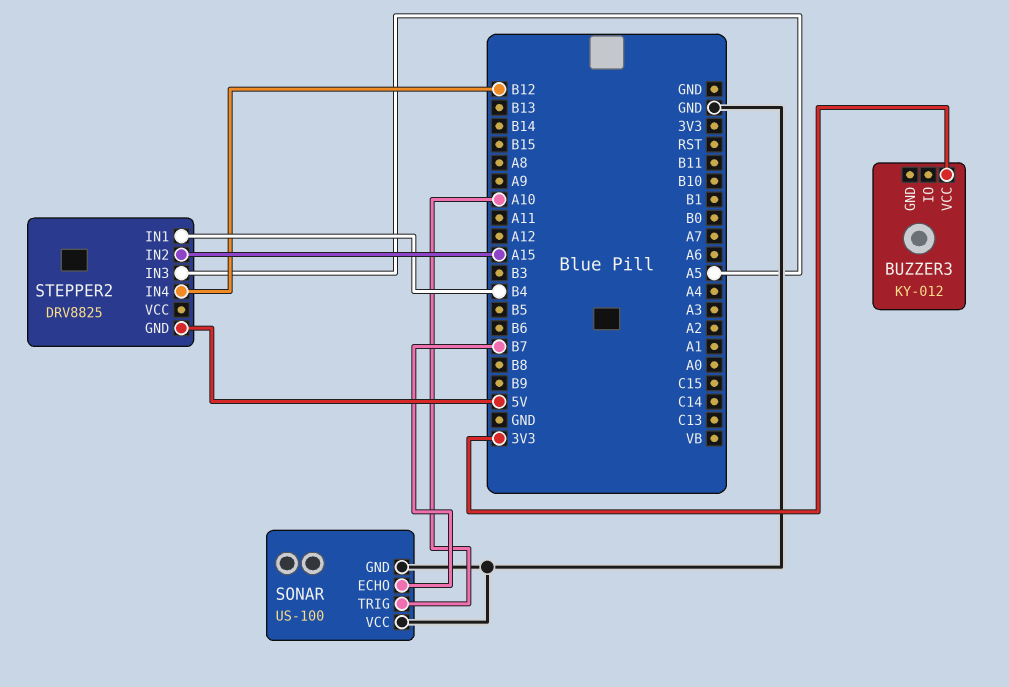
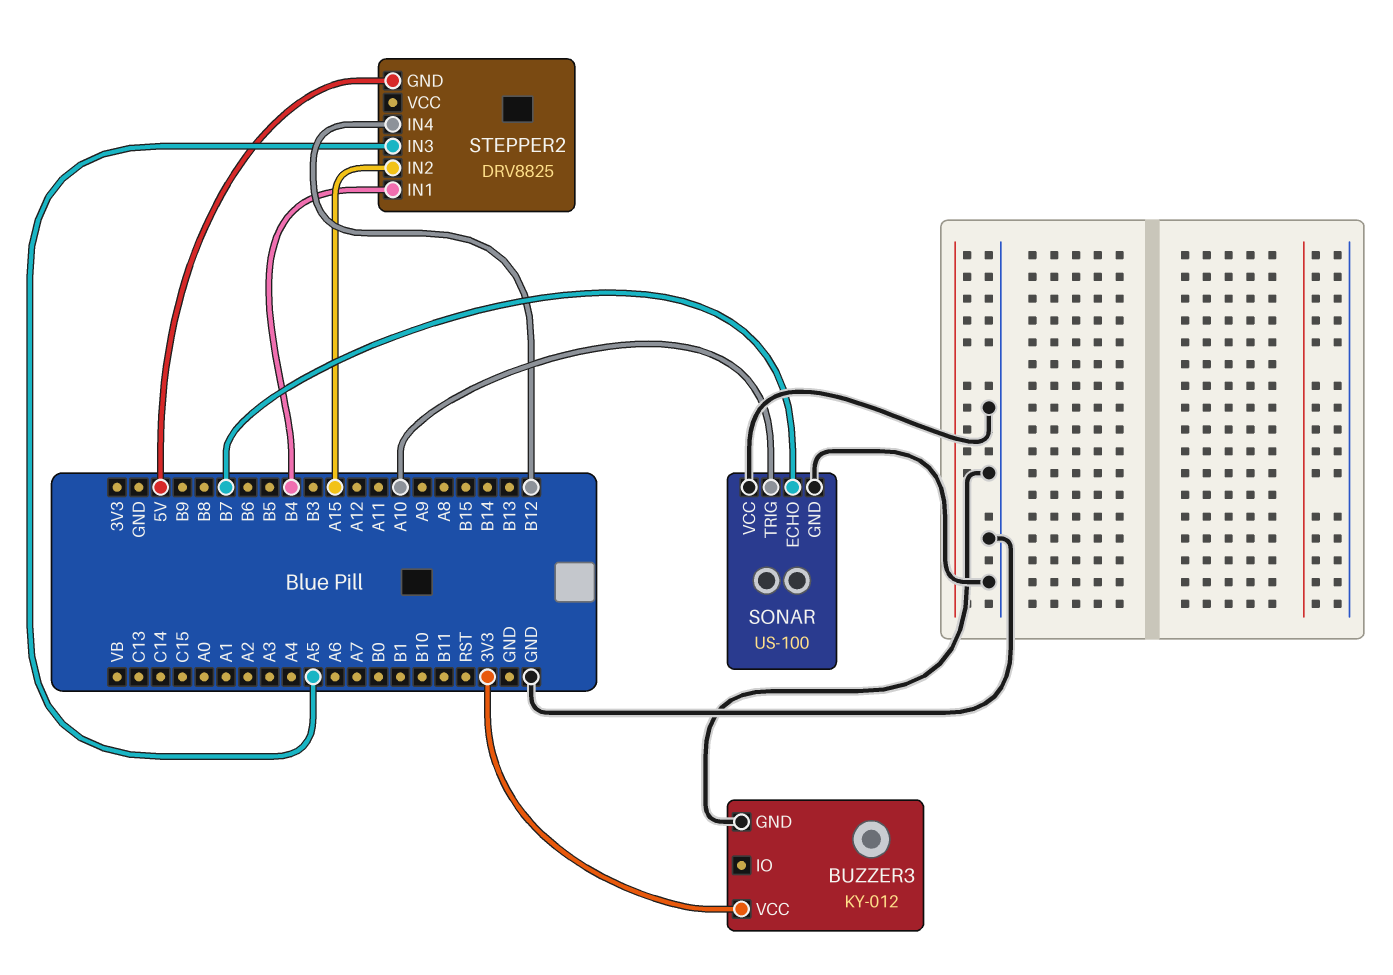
BUZZER3 pin GND: none -> GND

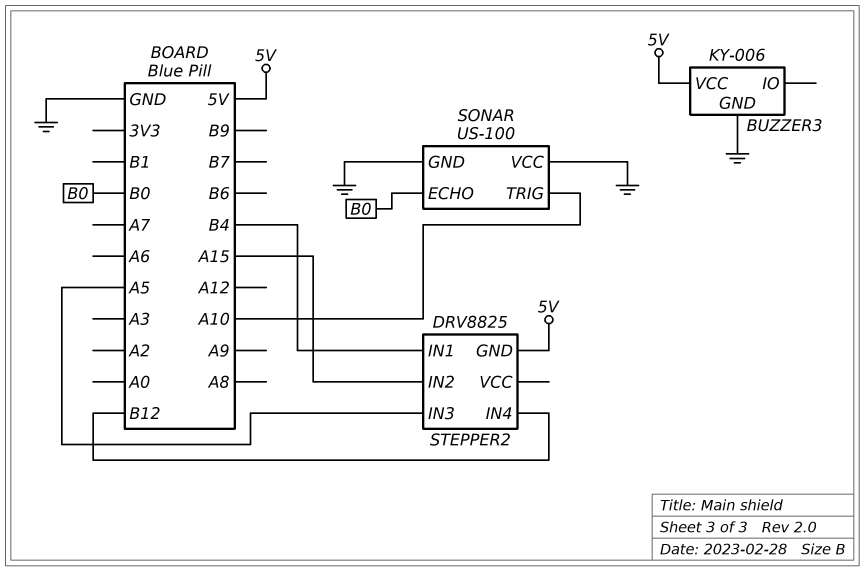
BUZZER3: KY-012 -> KY-006
BUZZER3 pin VCC: 3V3 -> 5V
SONAR pin ECHO: B7 -> B0

